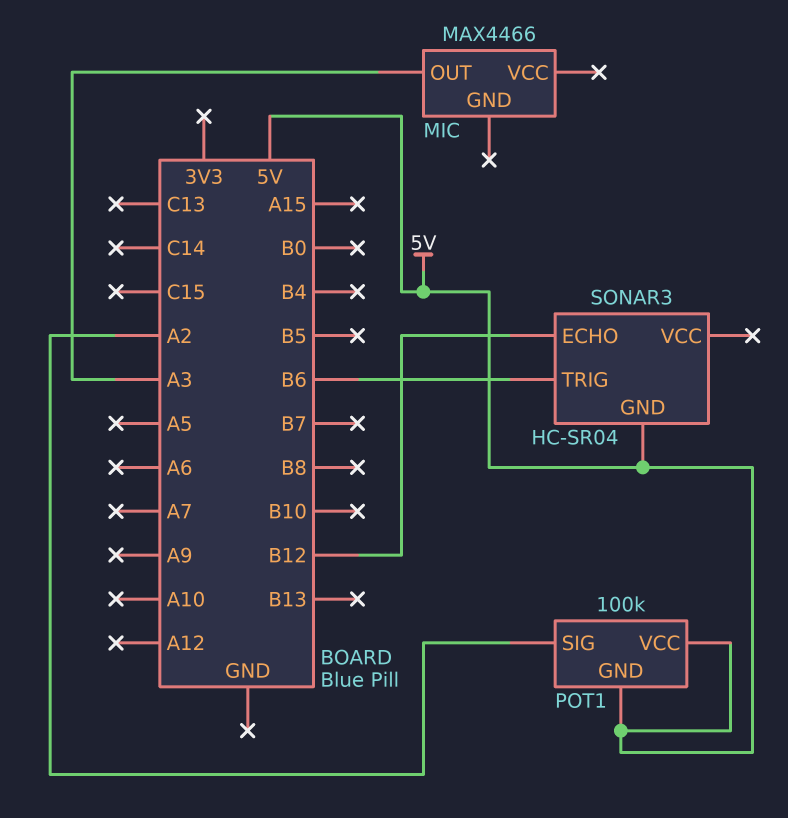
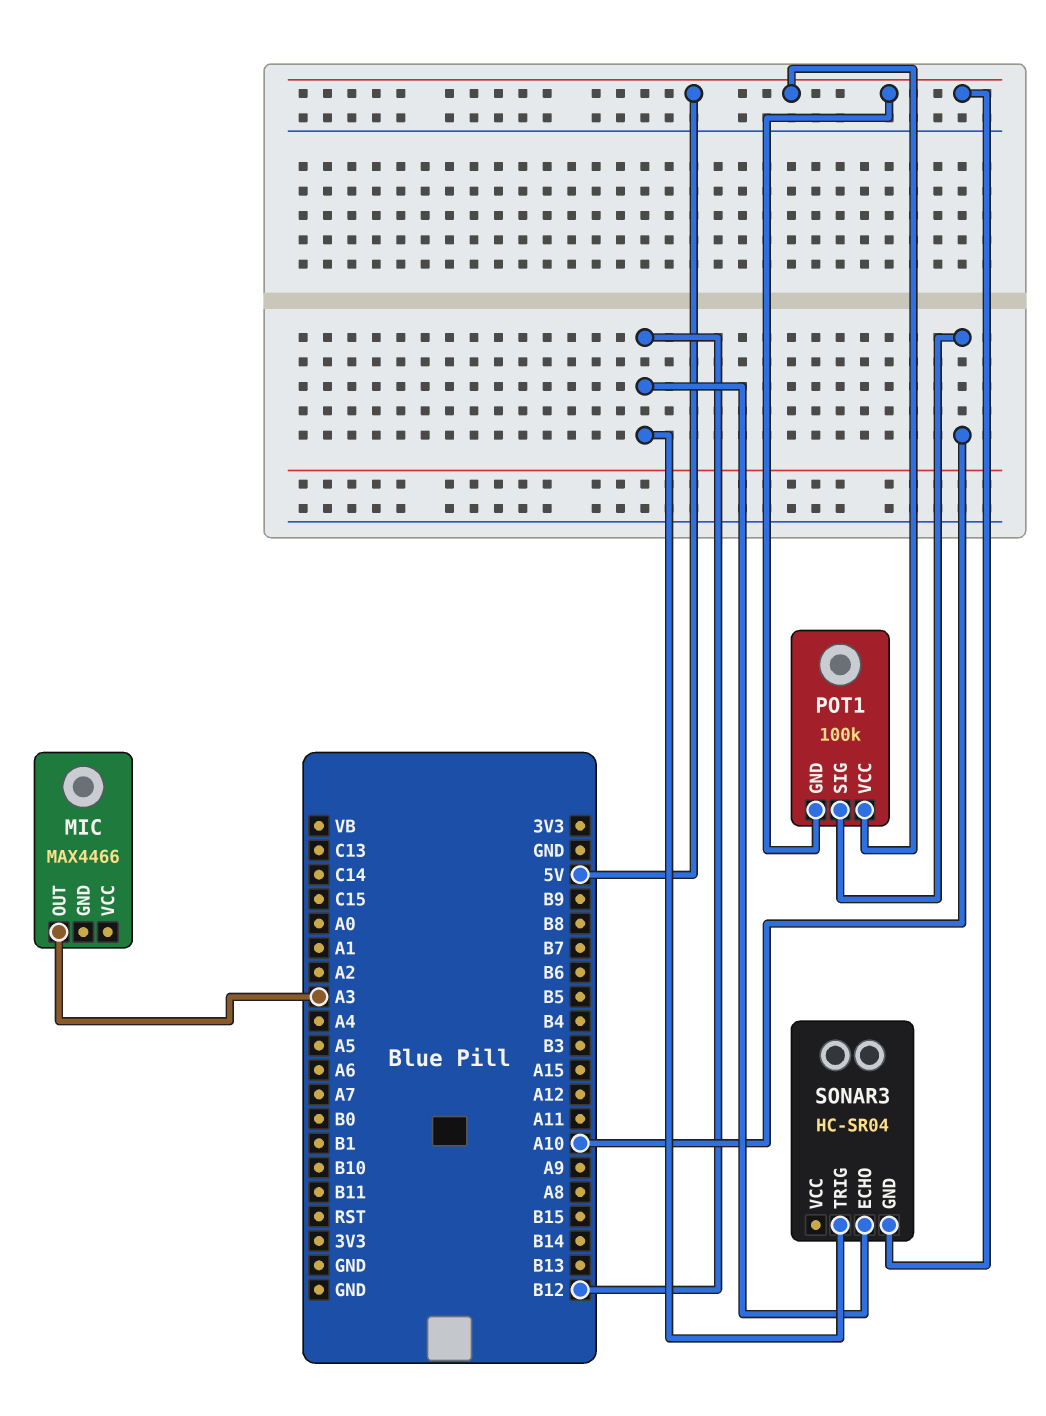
POT1 pin SIG: A2 -> A10
SONAR3 pin TRIG: B6 -> B12

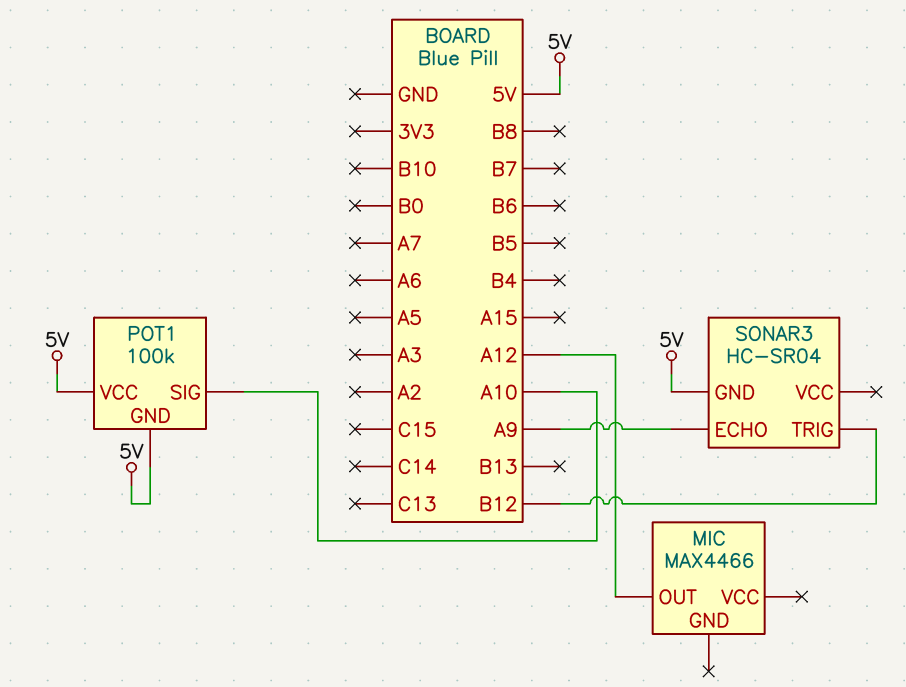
MIC pin OUT: A3 -> A12
SONAR3 pin ECHO: B12 -> A9

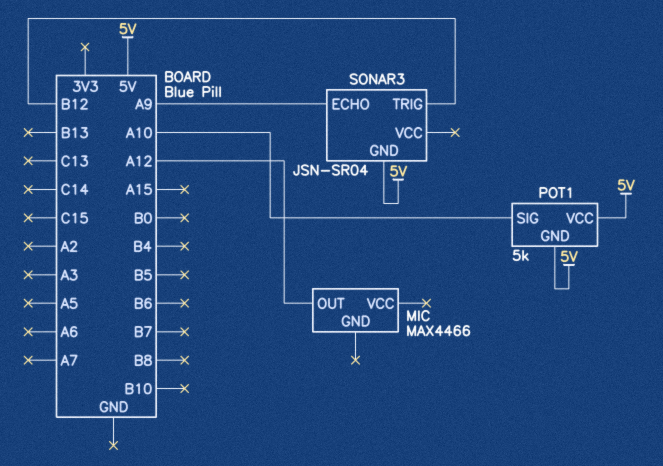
POT1: 100k -> 5k
SONAR3: HC-SR04 -> JSN-SR04

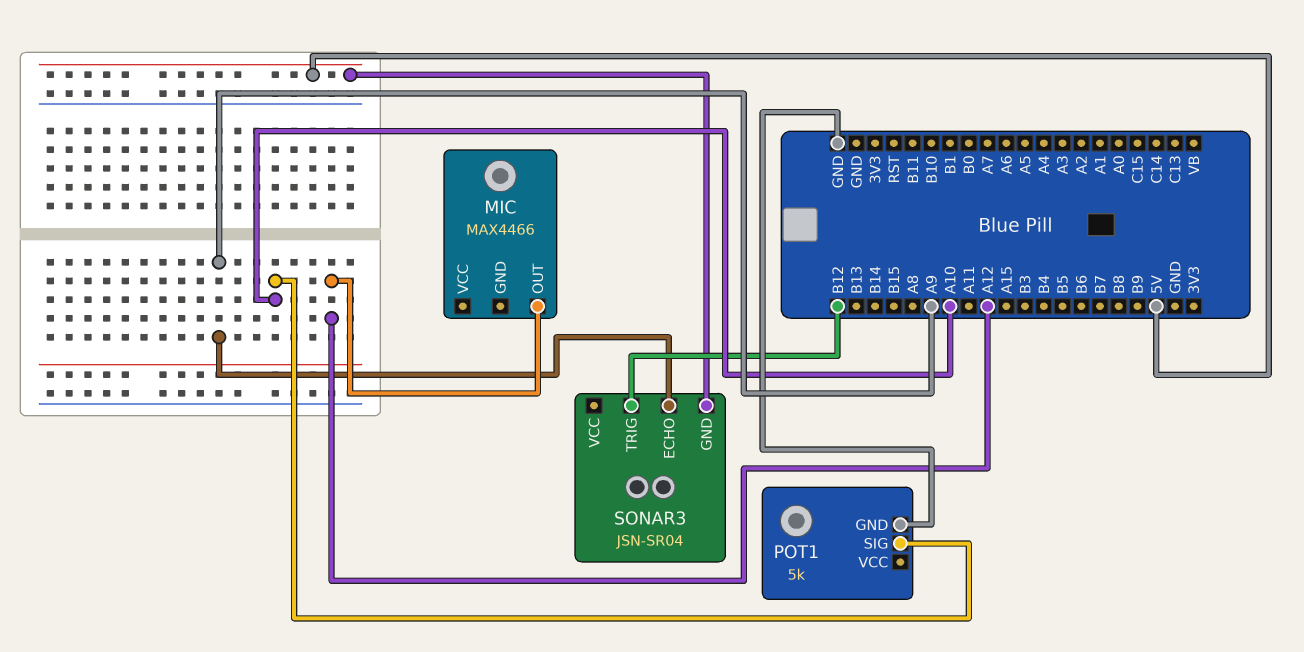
POT1 pin GND: 5V -> GND
POT1 pin VCC: 5V -> none

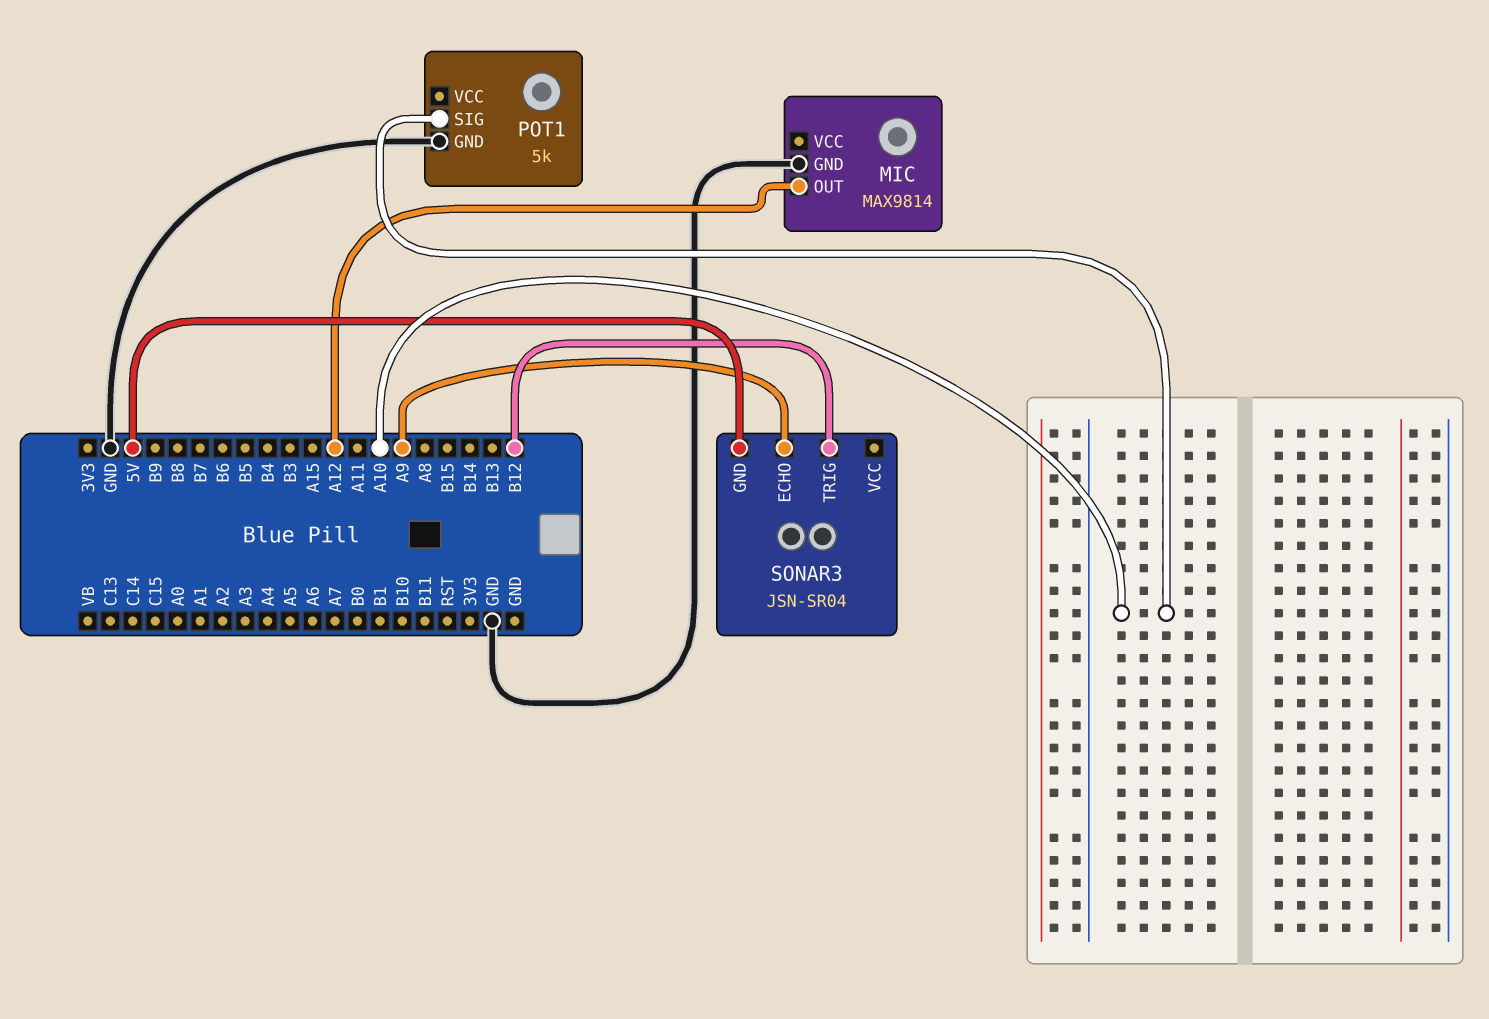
MIC: MAX4466 -> MAX9814
MIC pin GND: none -> GND

